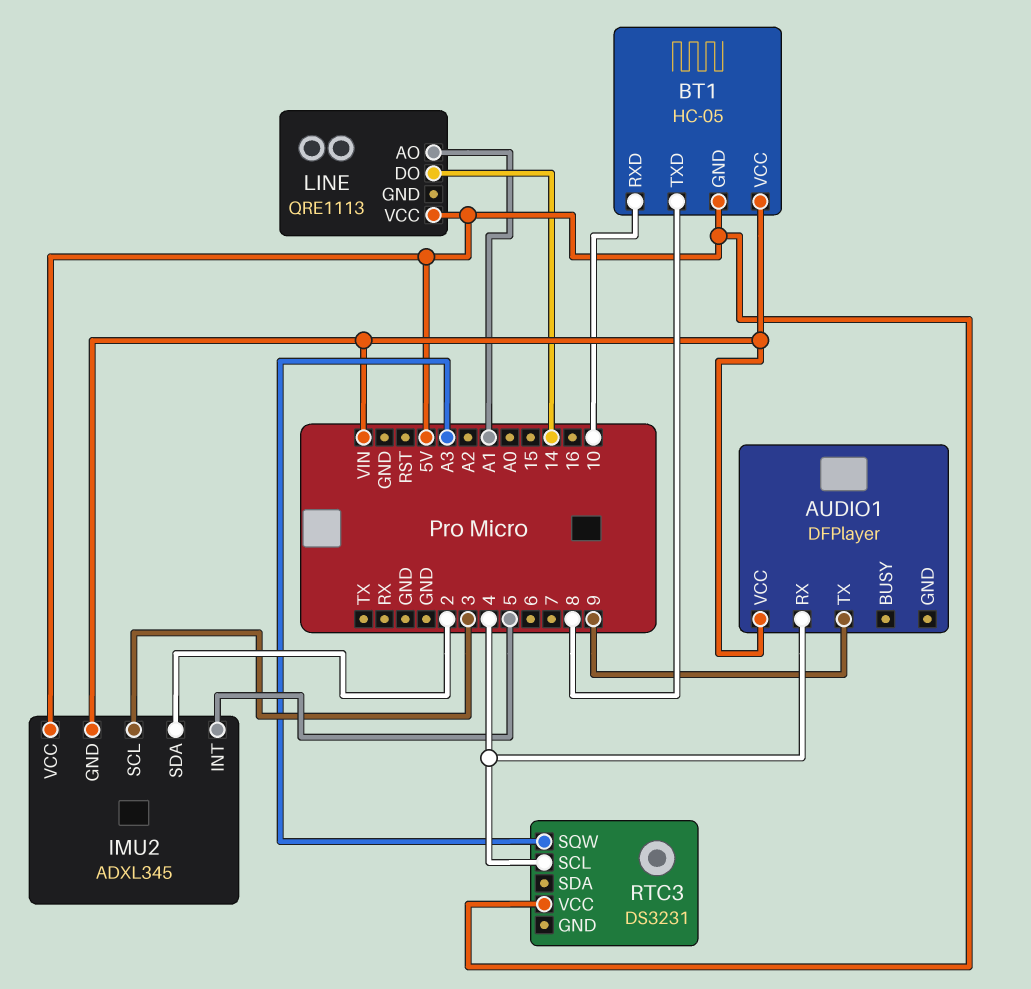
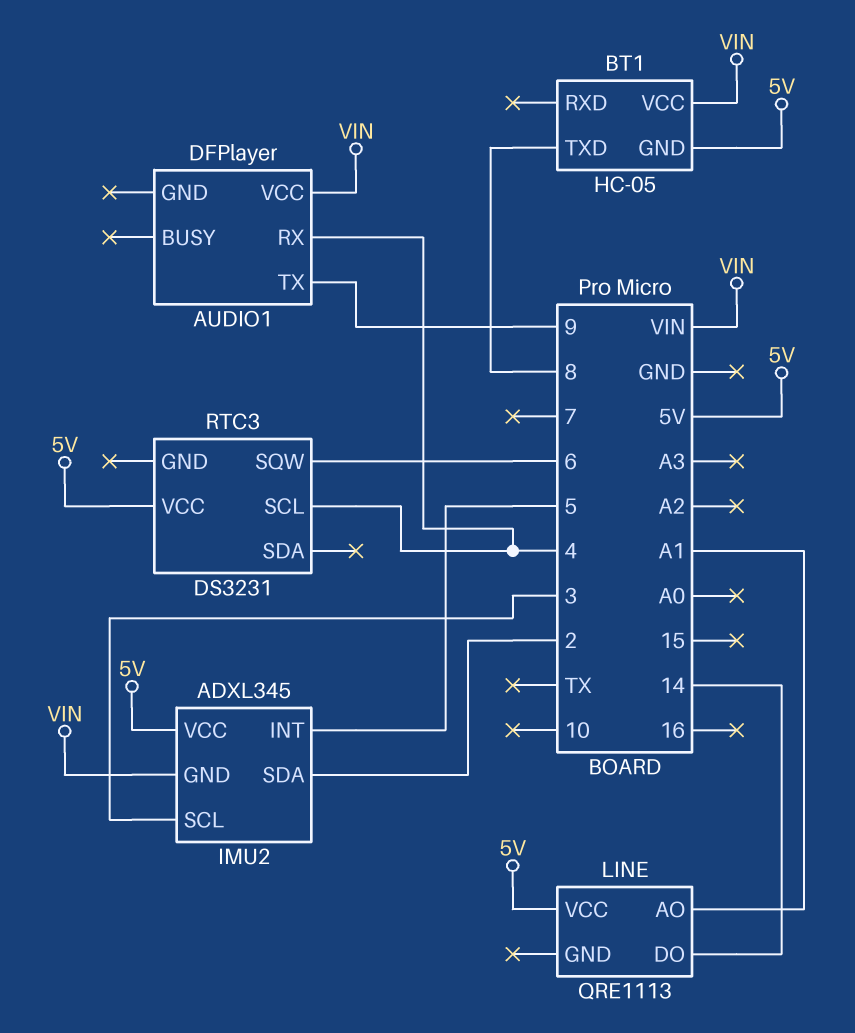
BT1 pin RXD: 10 -> none
RTC3 pin SQW: A3 -> 6

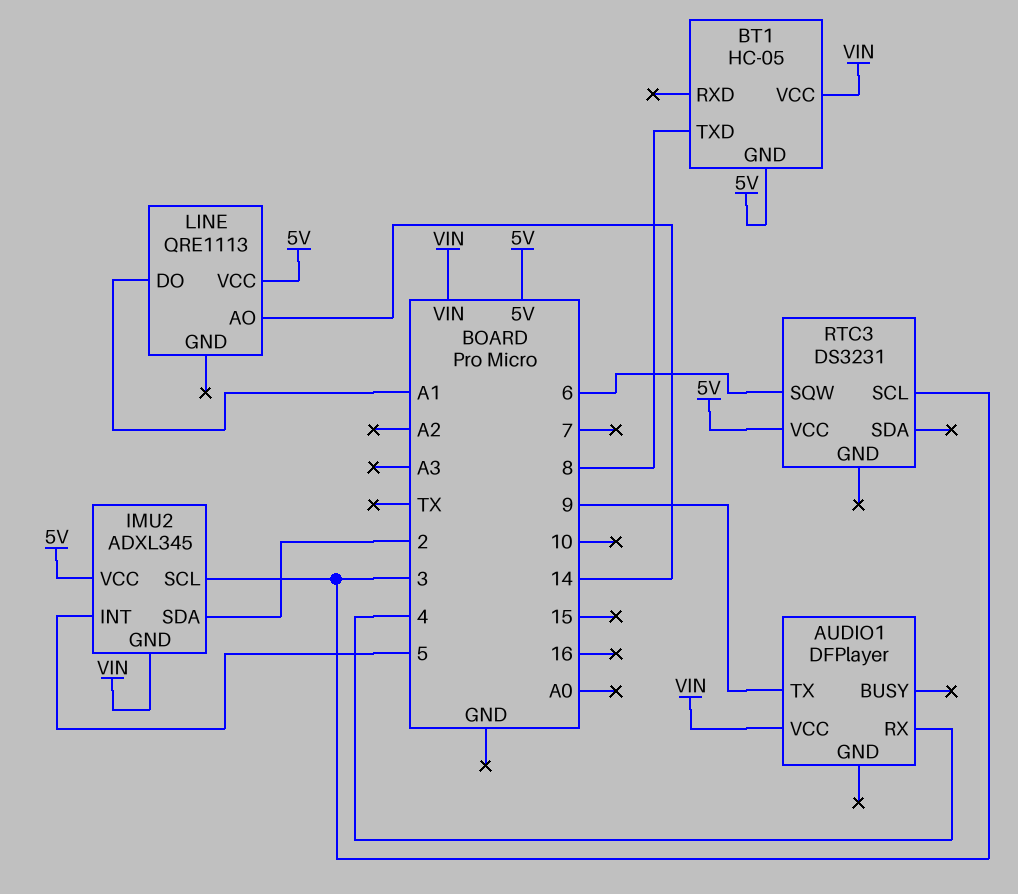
LINE pin AO: A1 -> 14
LINE pin DO: 14 -> A1
RTC3 pin SCL: 4 -> 3

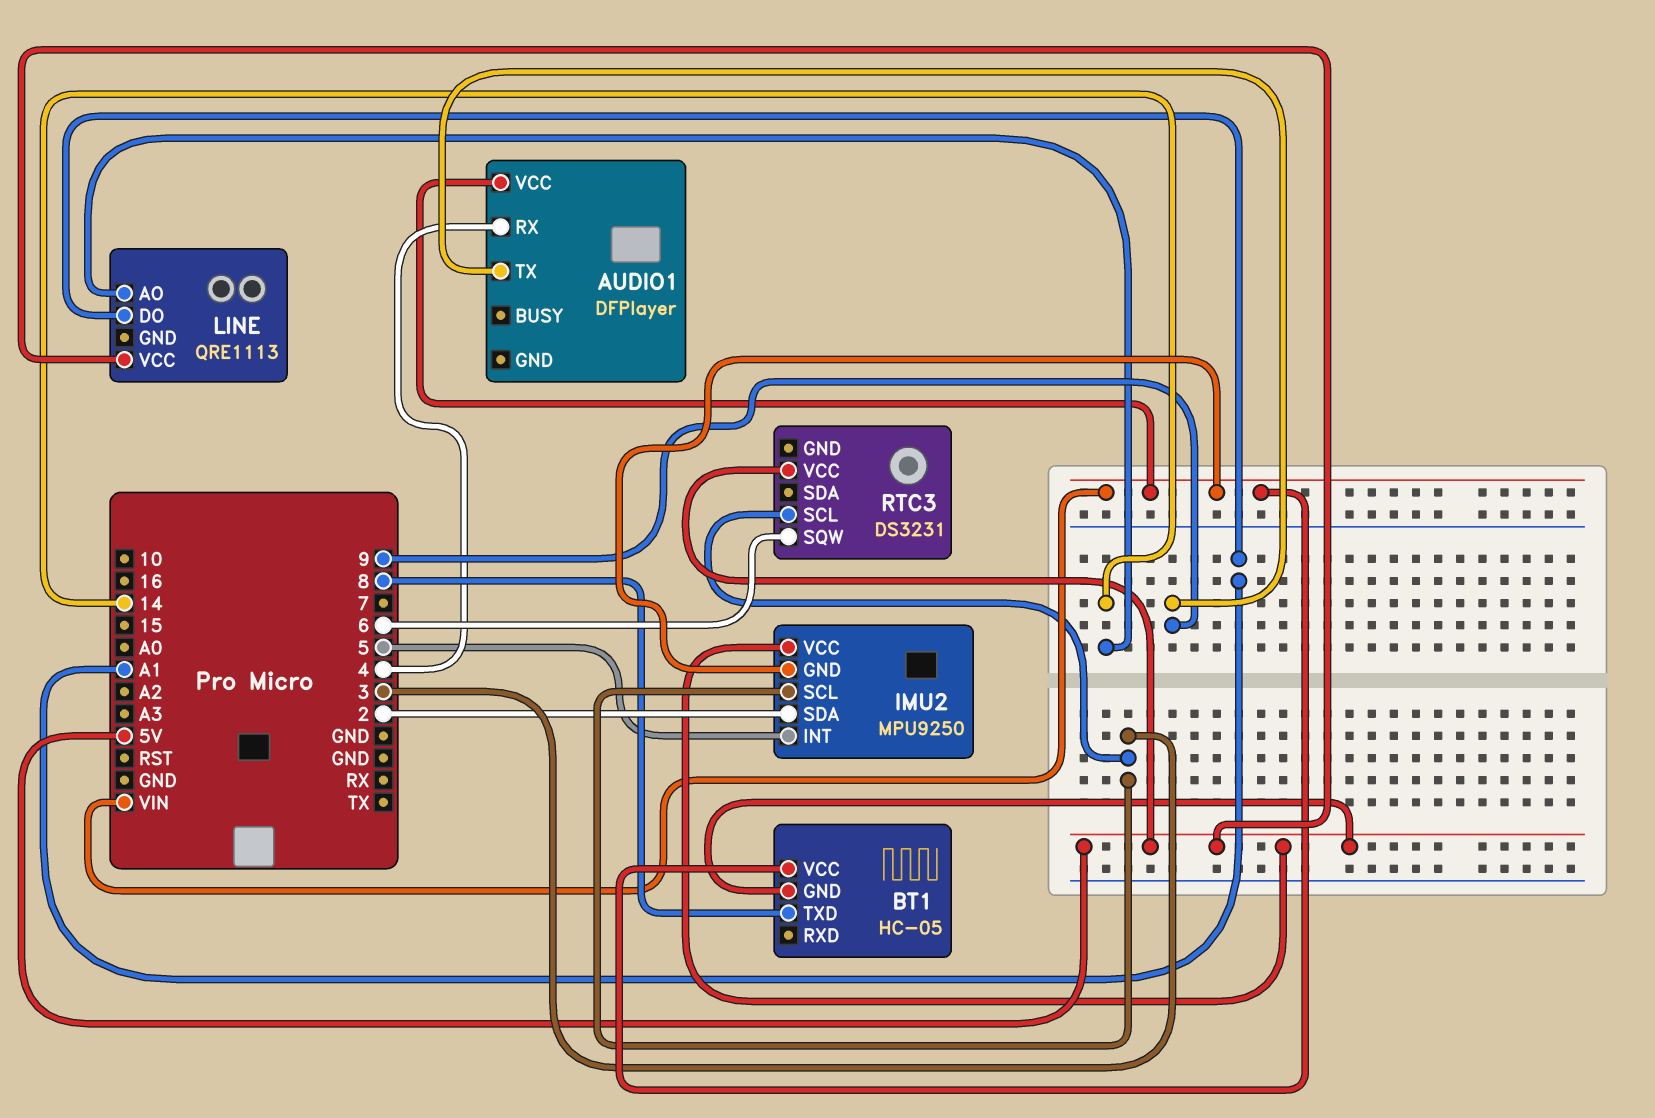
IMU2: ADXL345 -> MPU9250

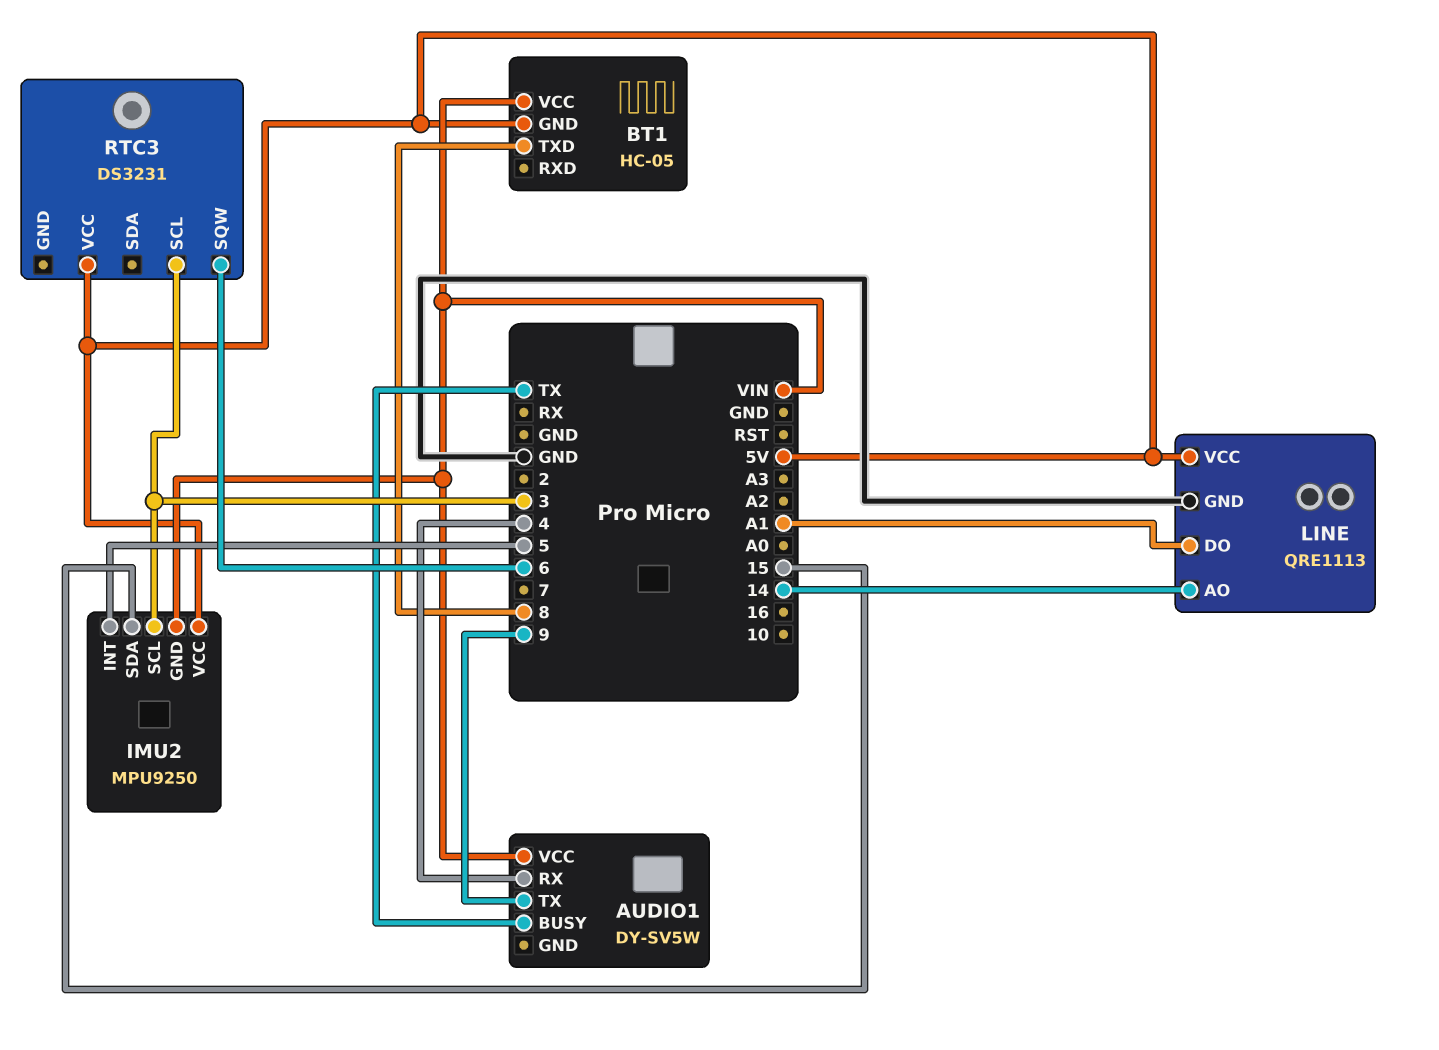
AUDIO1: DFPlayer -> DY-SV5W
AUDIO1 pin BUSY: none -> TX
IMU2 pin SDA: 2 -> 15
LINE pin GND: none -> GND

